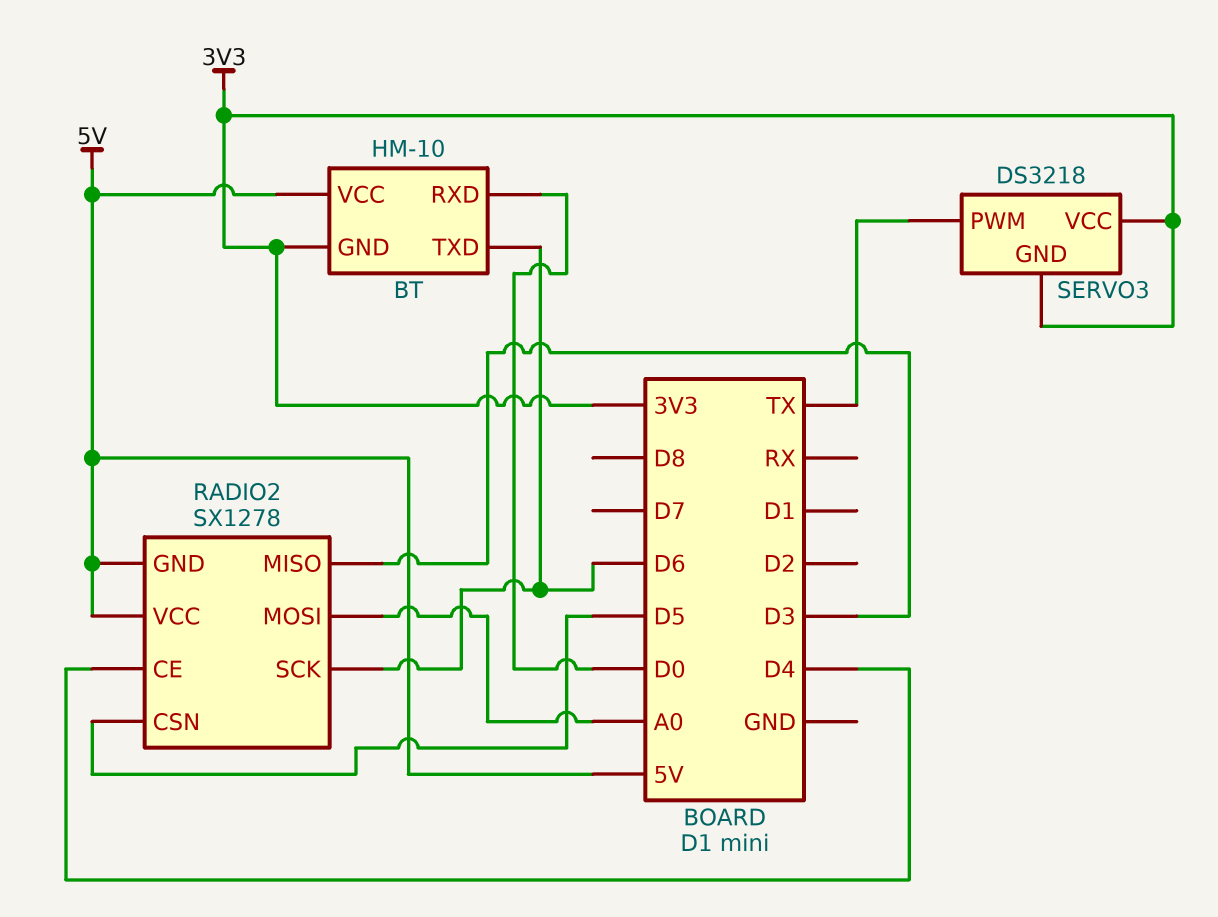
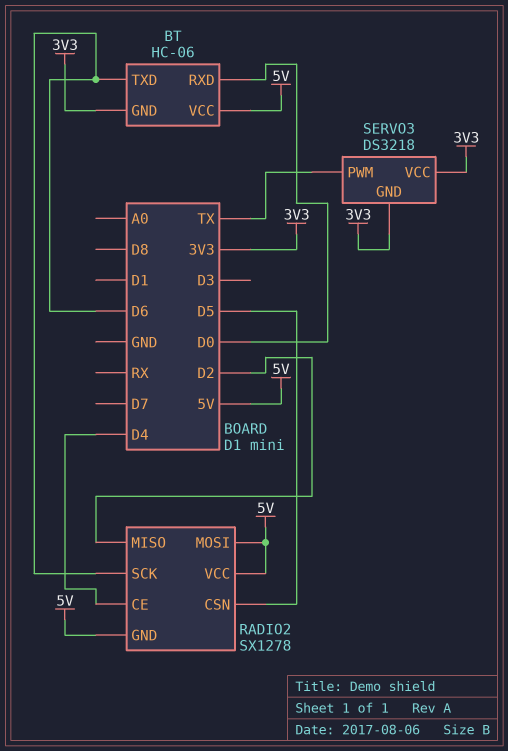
BT: HM-10 -> HC-06
RADIO2 pin MISO: D3 -> D2
RADIO2 pin MOSI: A0 -> 5V

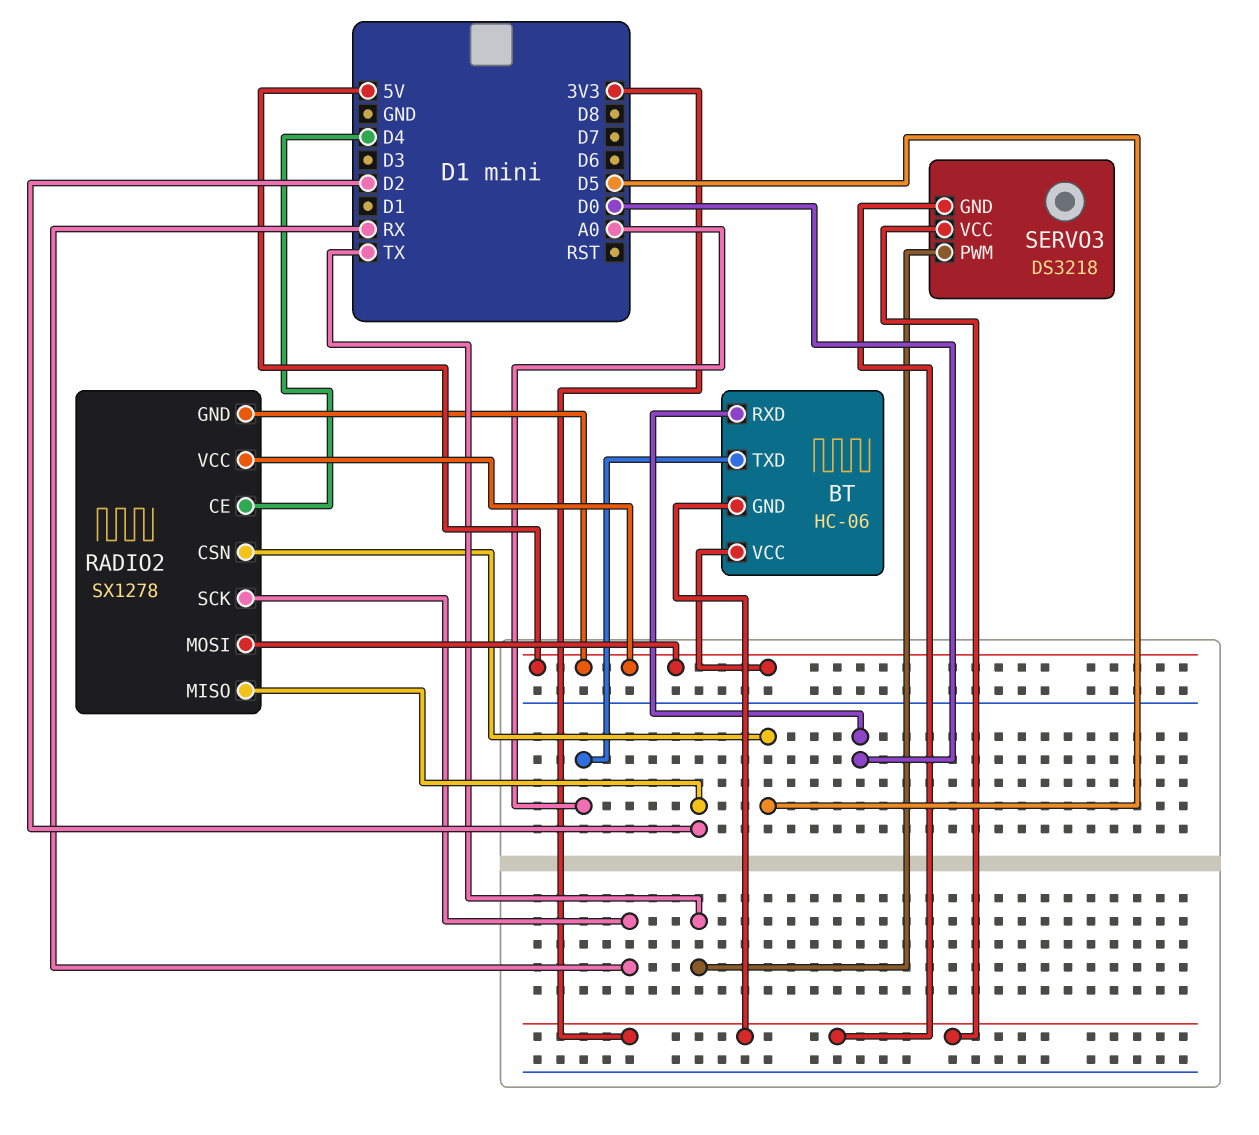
BT pin TXD: D6 -> A0
RADIO2 pin SCK: D6 -> RX

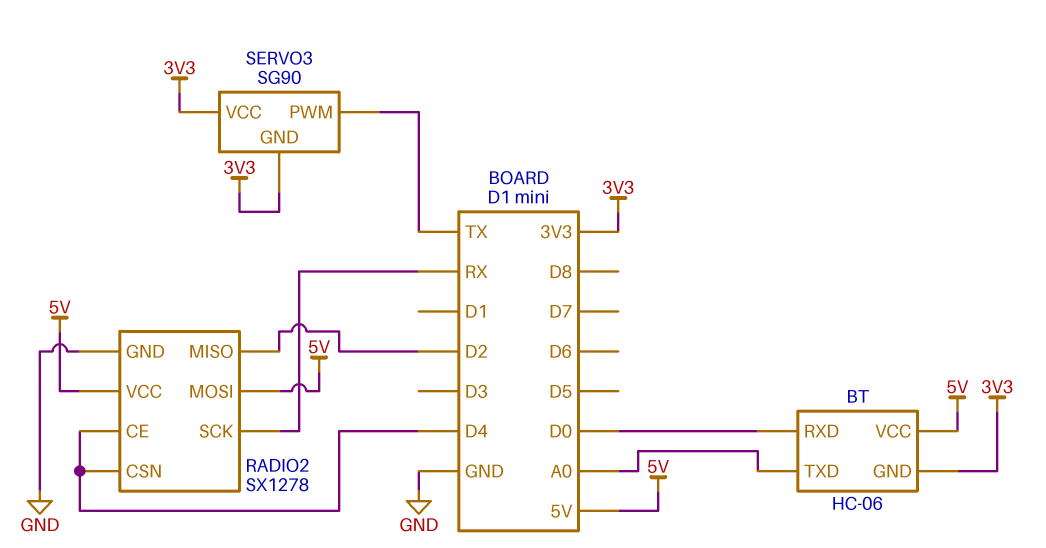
RADIO2 pin CSN: D5 -> D4
RADIO2 pin GND: 5V -> GND
SERVO3: DS3218 -> SG90

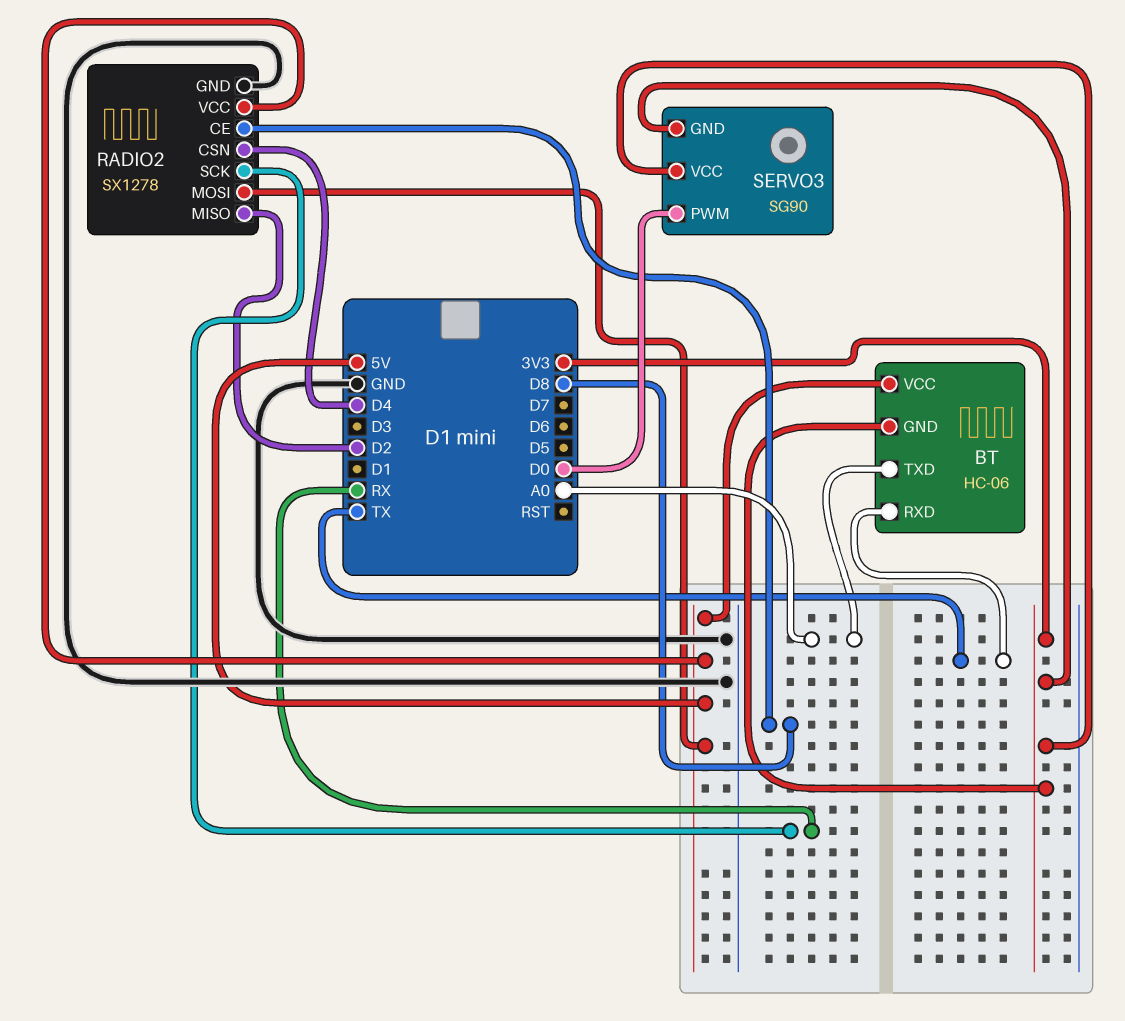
BT pin RXD: D0 -> TX
RADIO2 pin CE: D4 -> D8
SERVO3 pin PWM: TX -> D0

